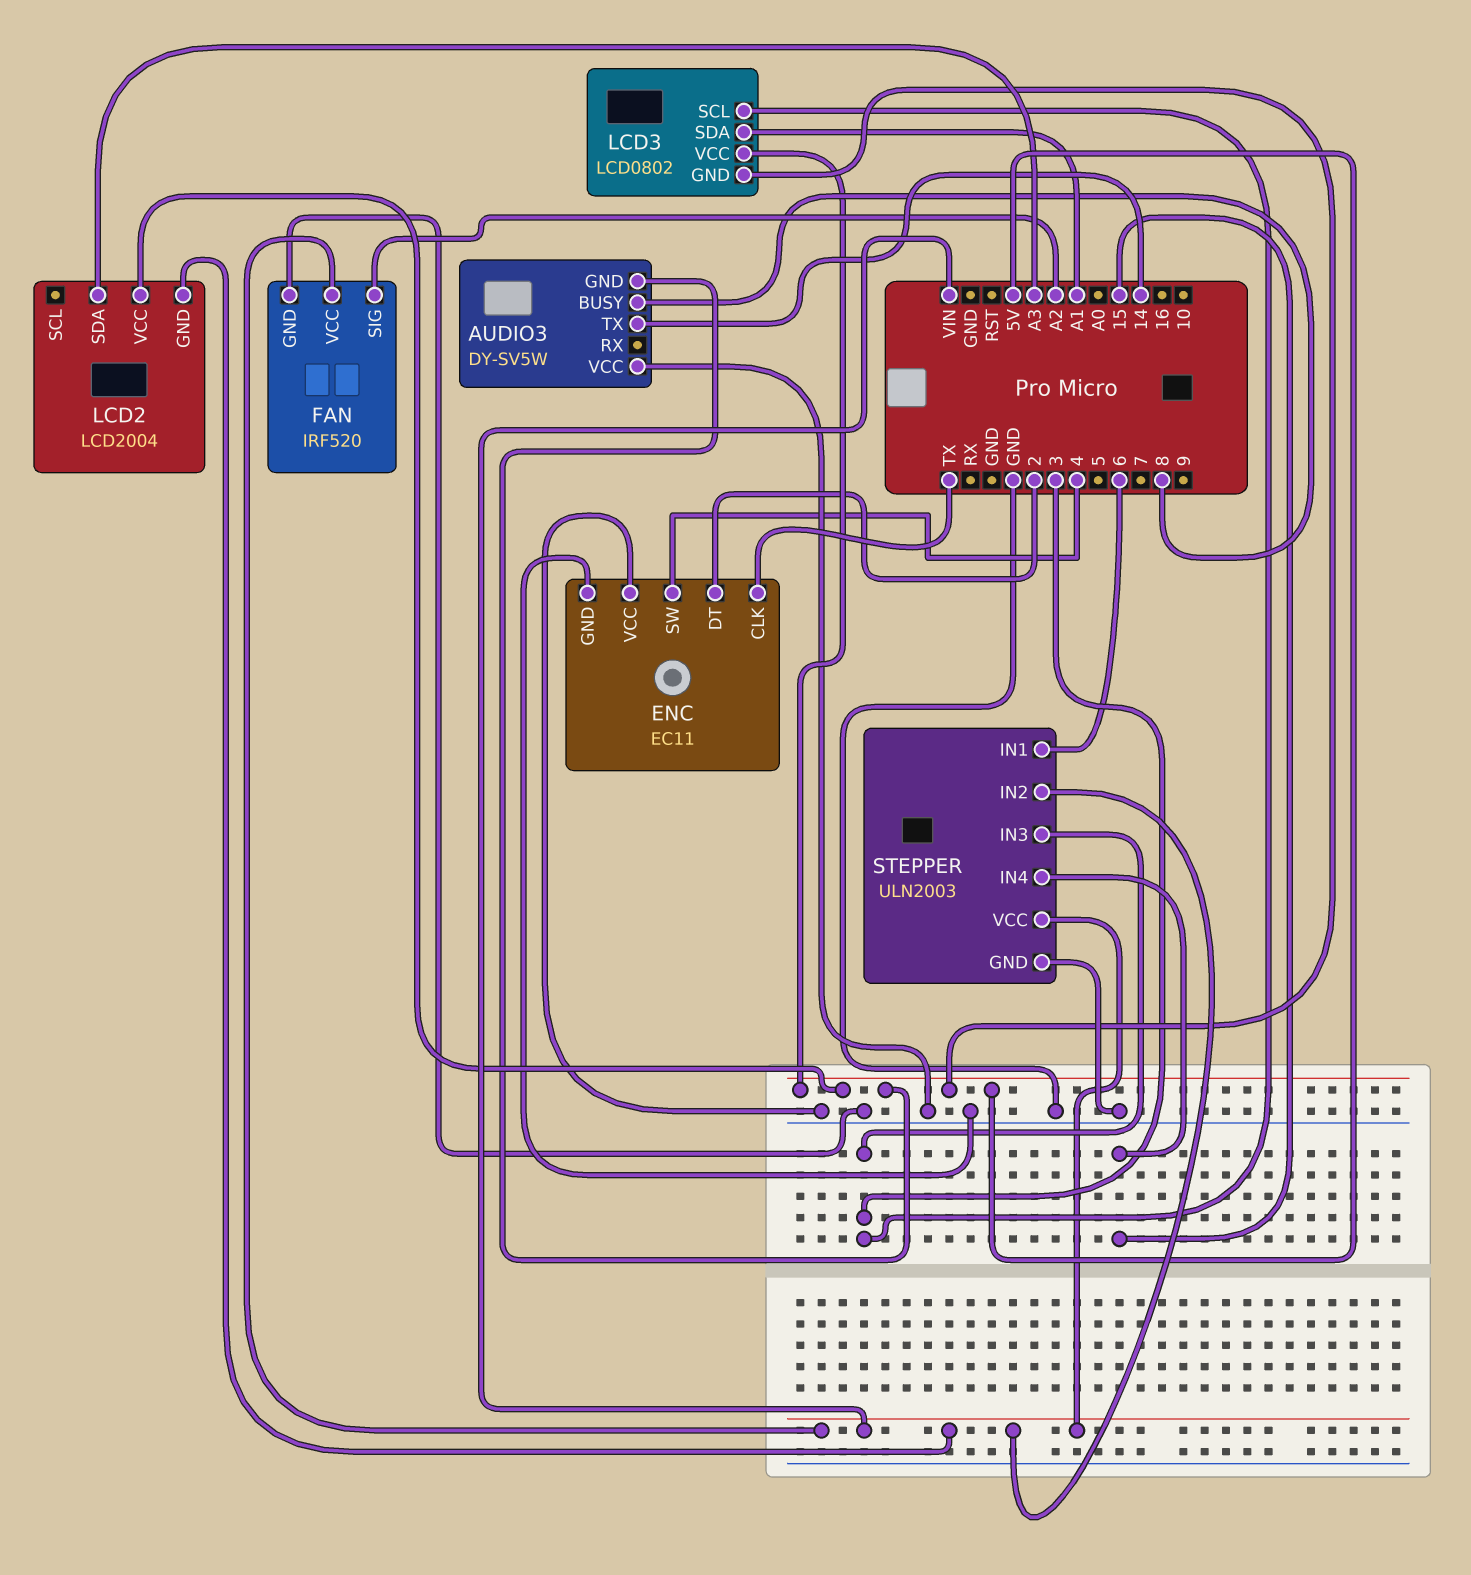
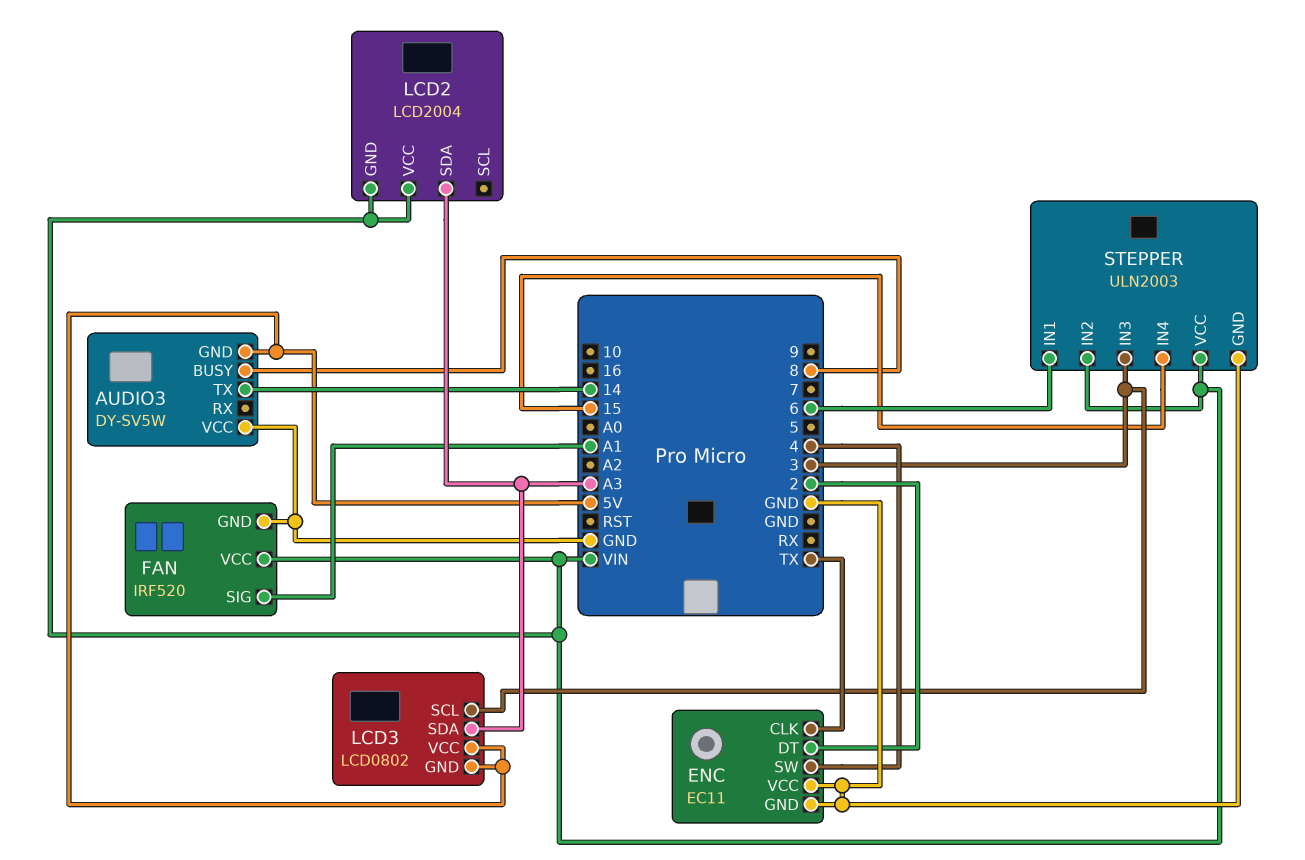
FAN pin SIG: A2 -> A1
LCD2 pin VCC: 5V -> VIN
LCD3 pin SDA: A1 -> A3

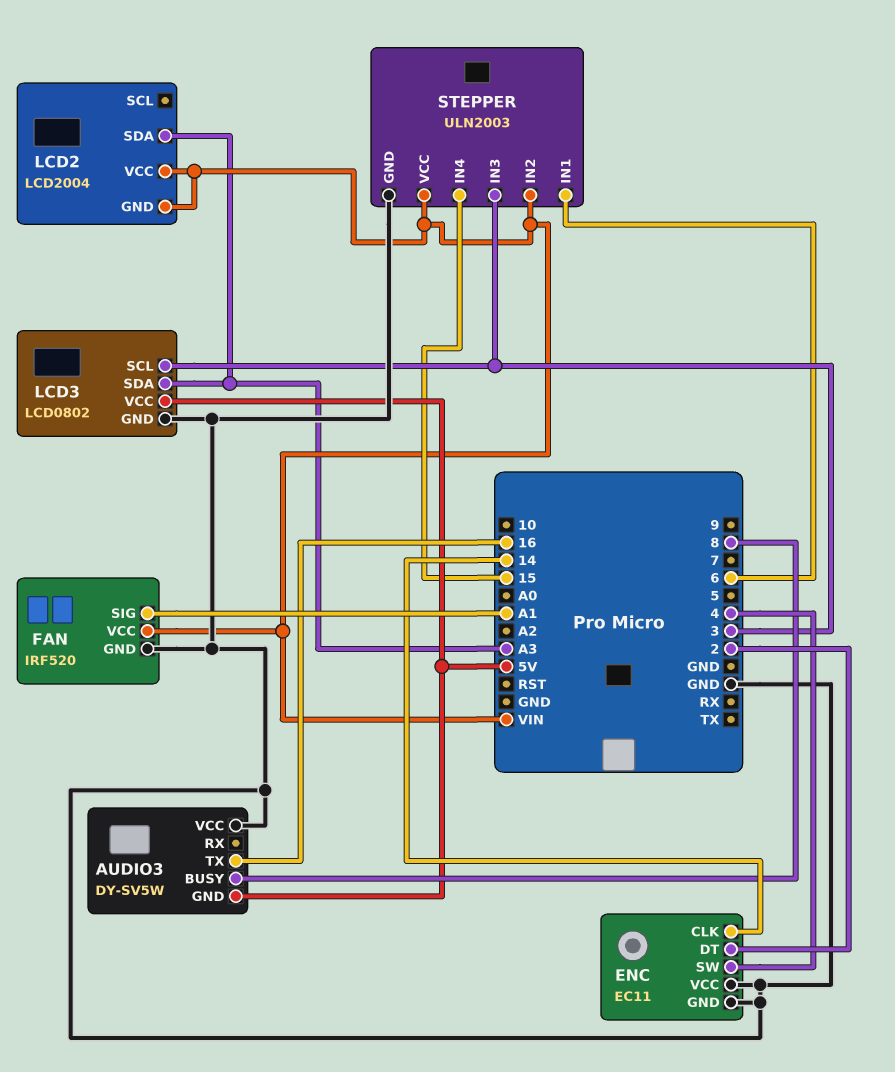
AUDIO3 pin TX: 14 -> 16
ENC pin CLK: TX -> 14
LCD3 pin GND: 5V -> GND

